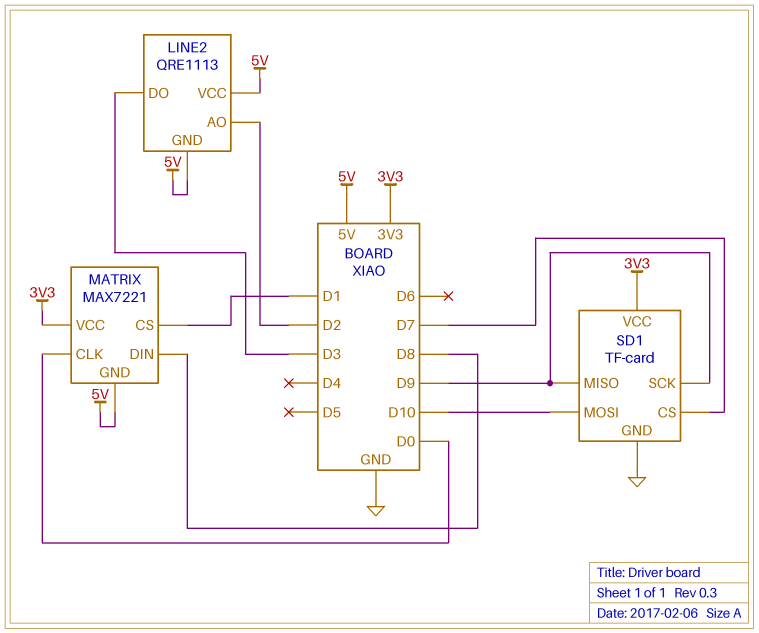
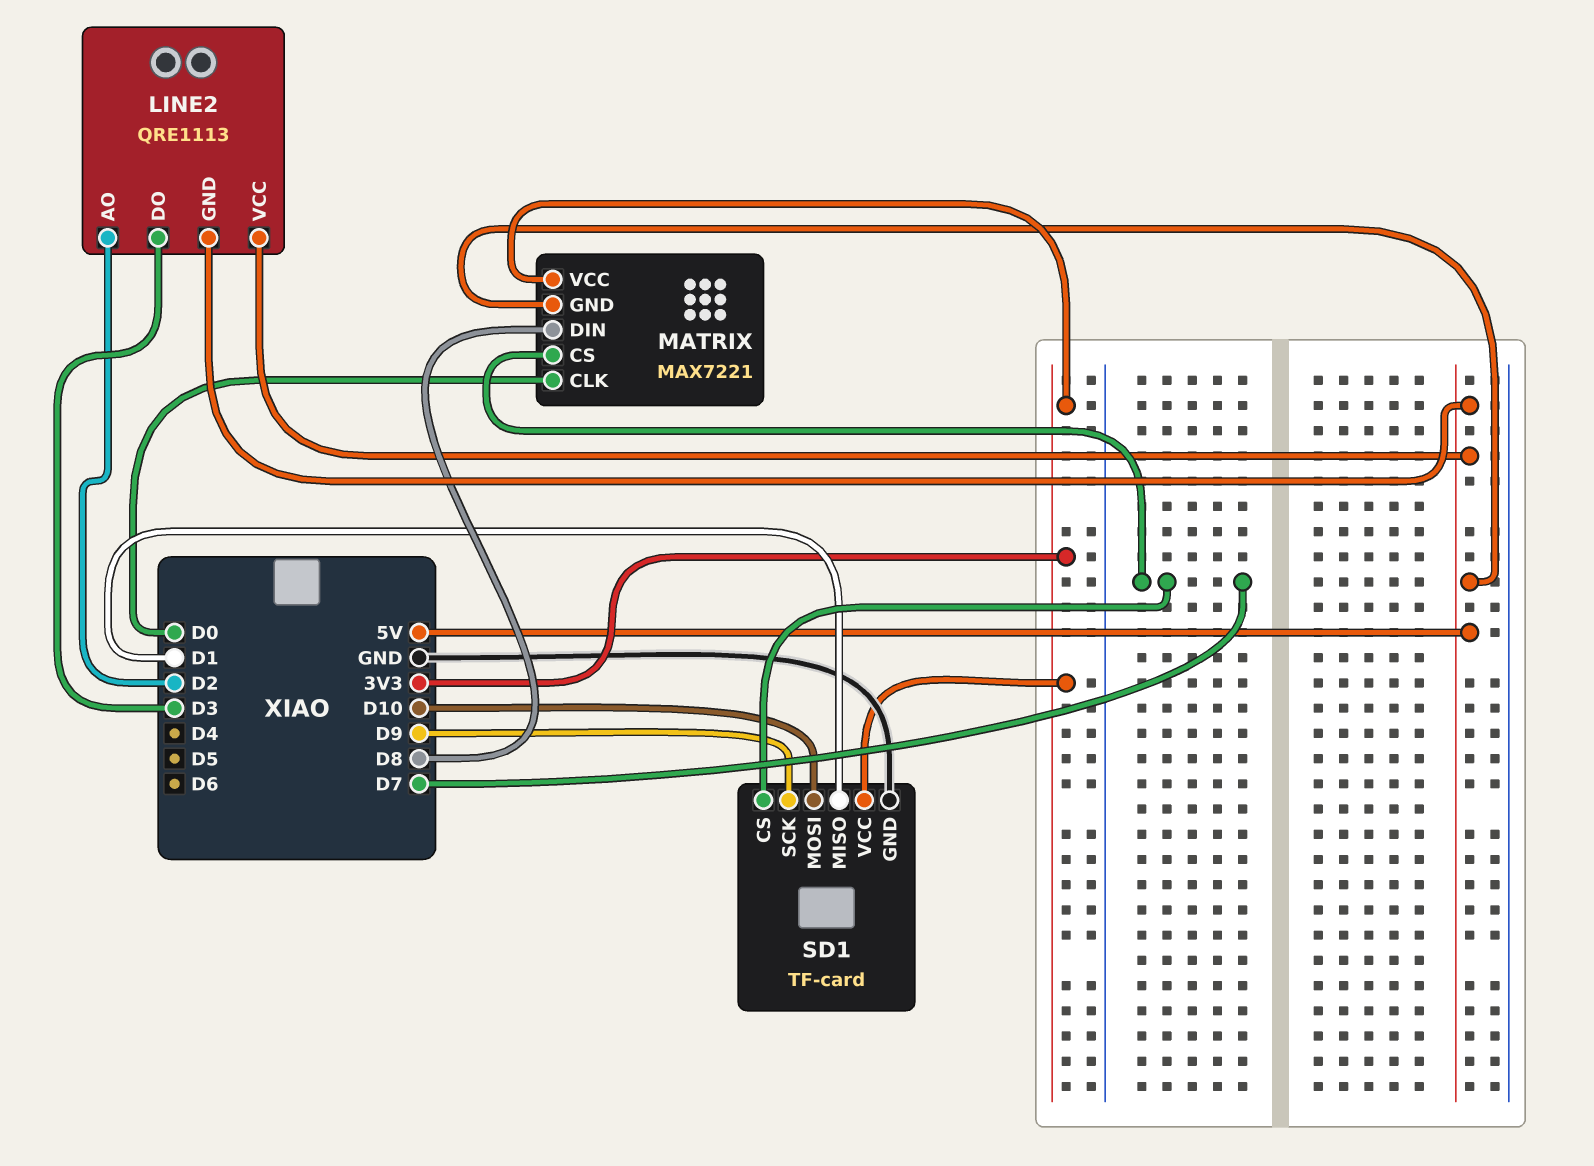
MATRIX pin CS: D1 -> D7
SD1 pin MISO: D9 -> D1

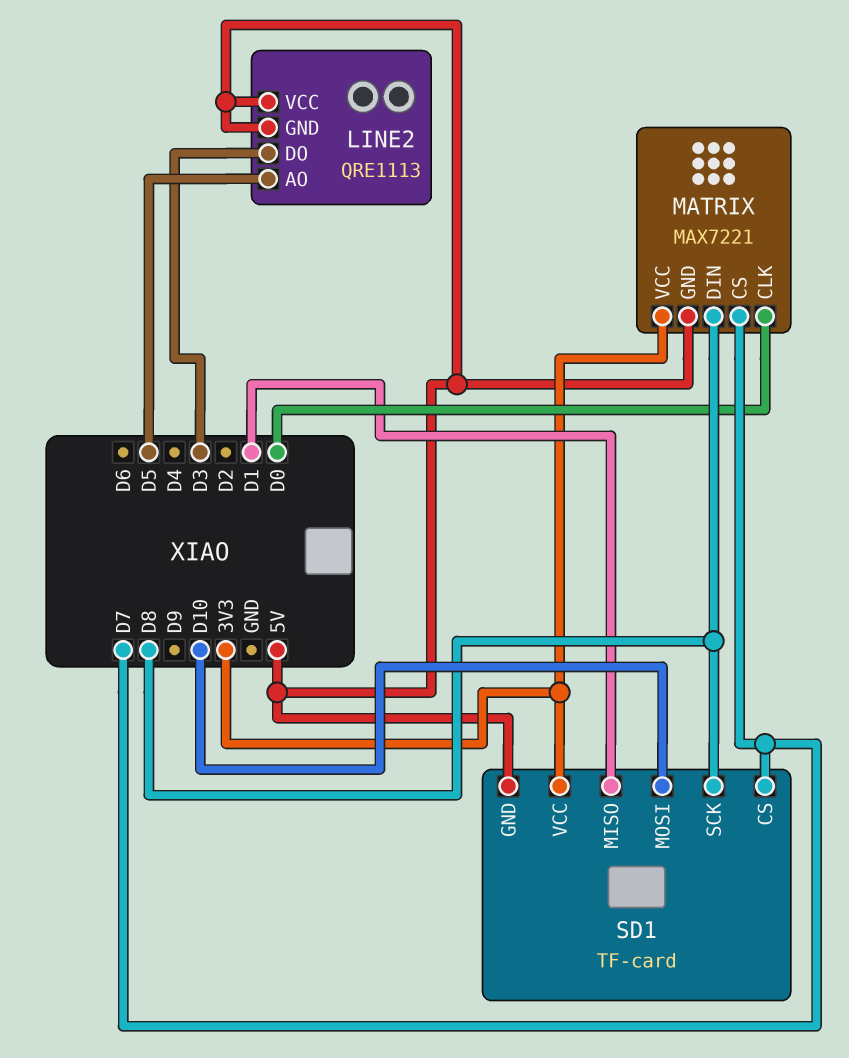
LINE2 pin AO: D2 -> D5
SD1 pin GND: GND -> 5V
SD1 pin SCK: D9 -> D8

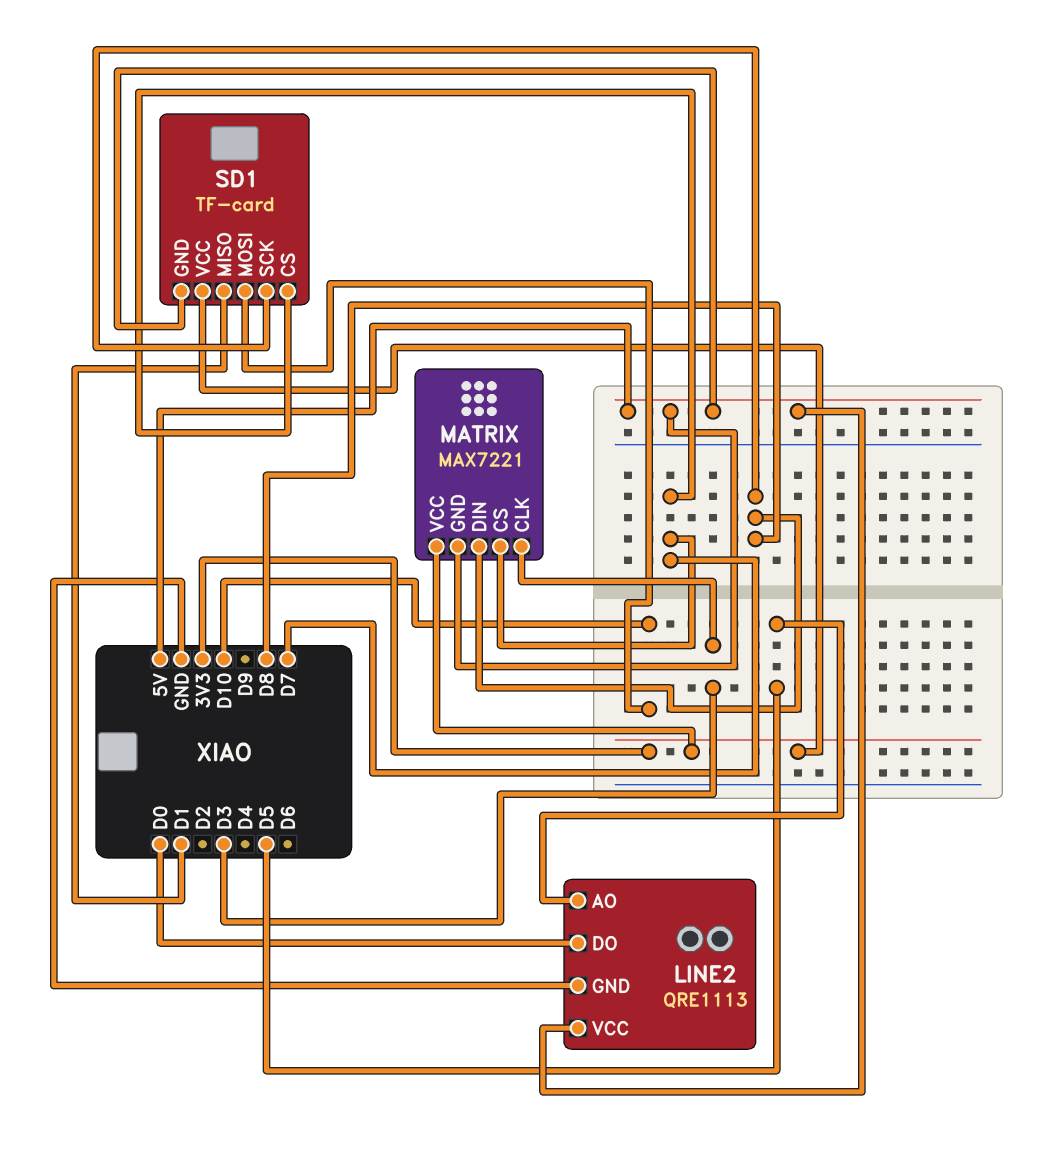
LINE2 pin DO: D3 -> D0
LINE2 pin GND: 5V -> GND
MATRIX pin CLK: D0 -> D3

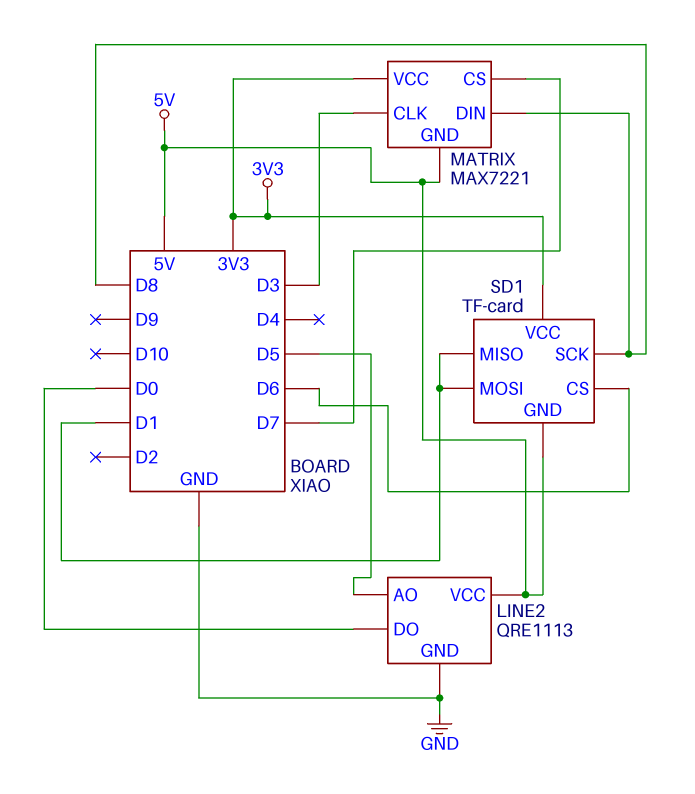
SD1 pin CS: D7 -> D6
SD1 pin MOSI: D10 -> D1

